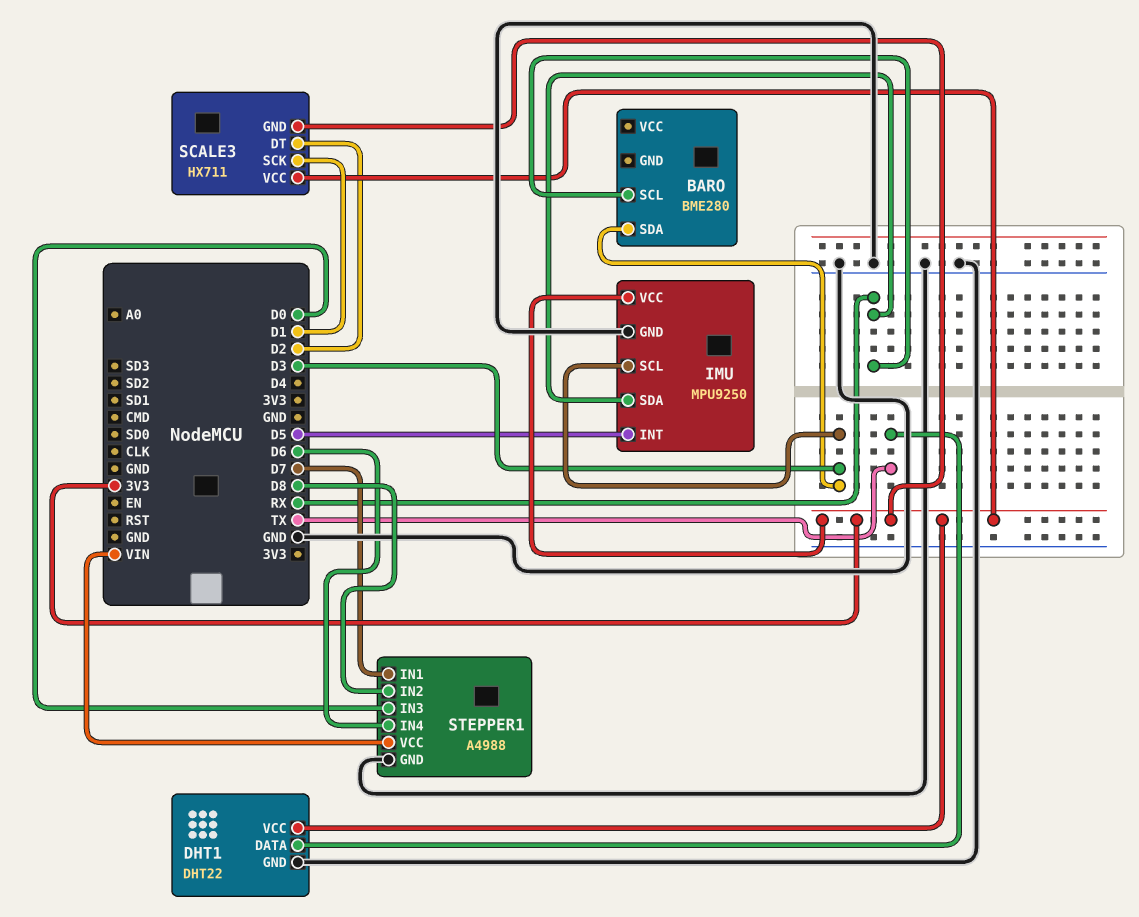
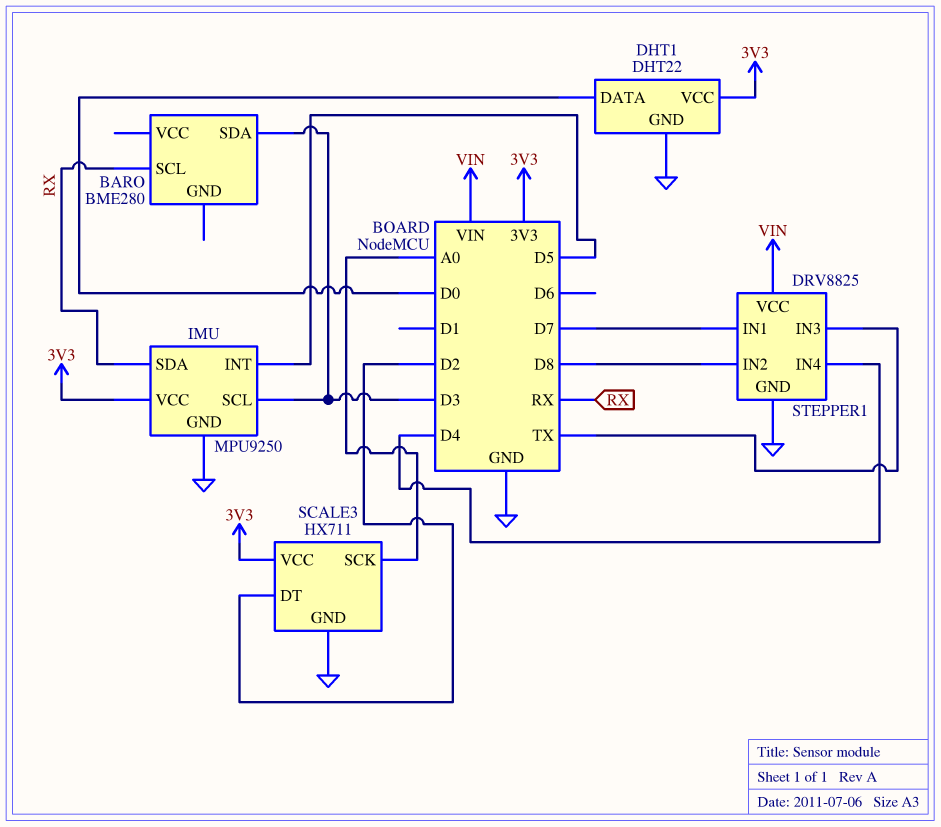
DHT1 pin DATA: TX -> D0
SCALE3 pin GND: 3V3 -> GND
SCALE3 pin SCK: D1 -> A0
STEPPER1: A4988 -> DRV8825
STEPPER1 pin IN3: D0 -> TX
STEPPER1 pin IN4: D6 -> D4

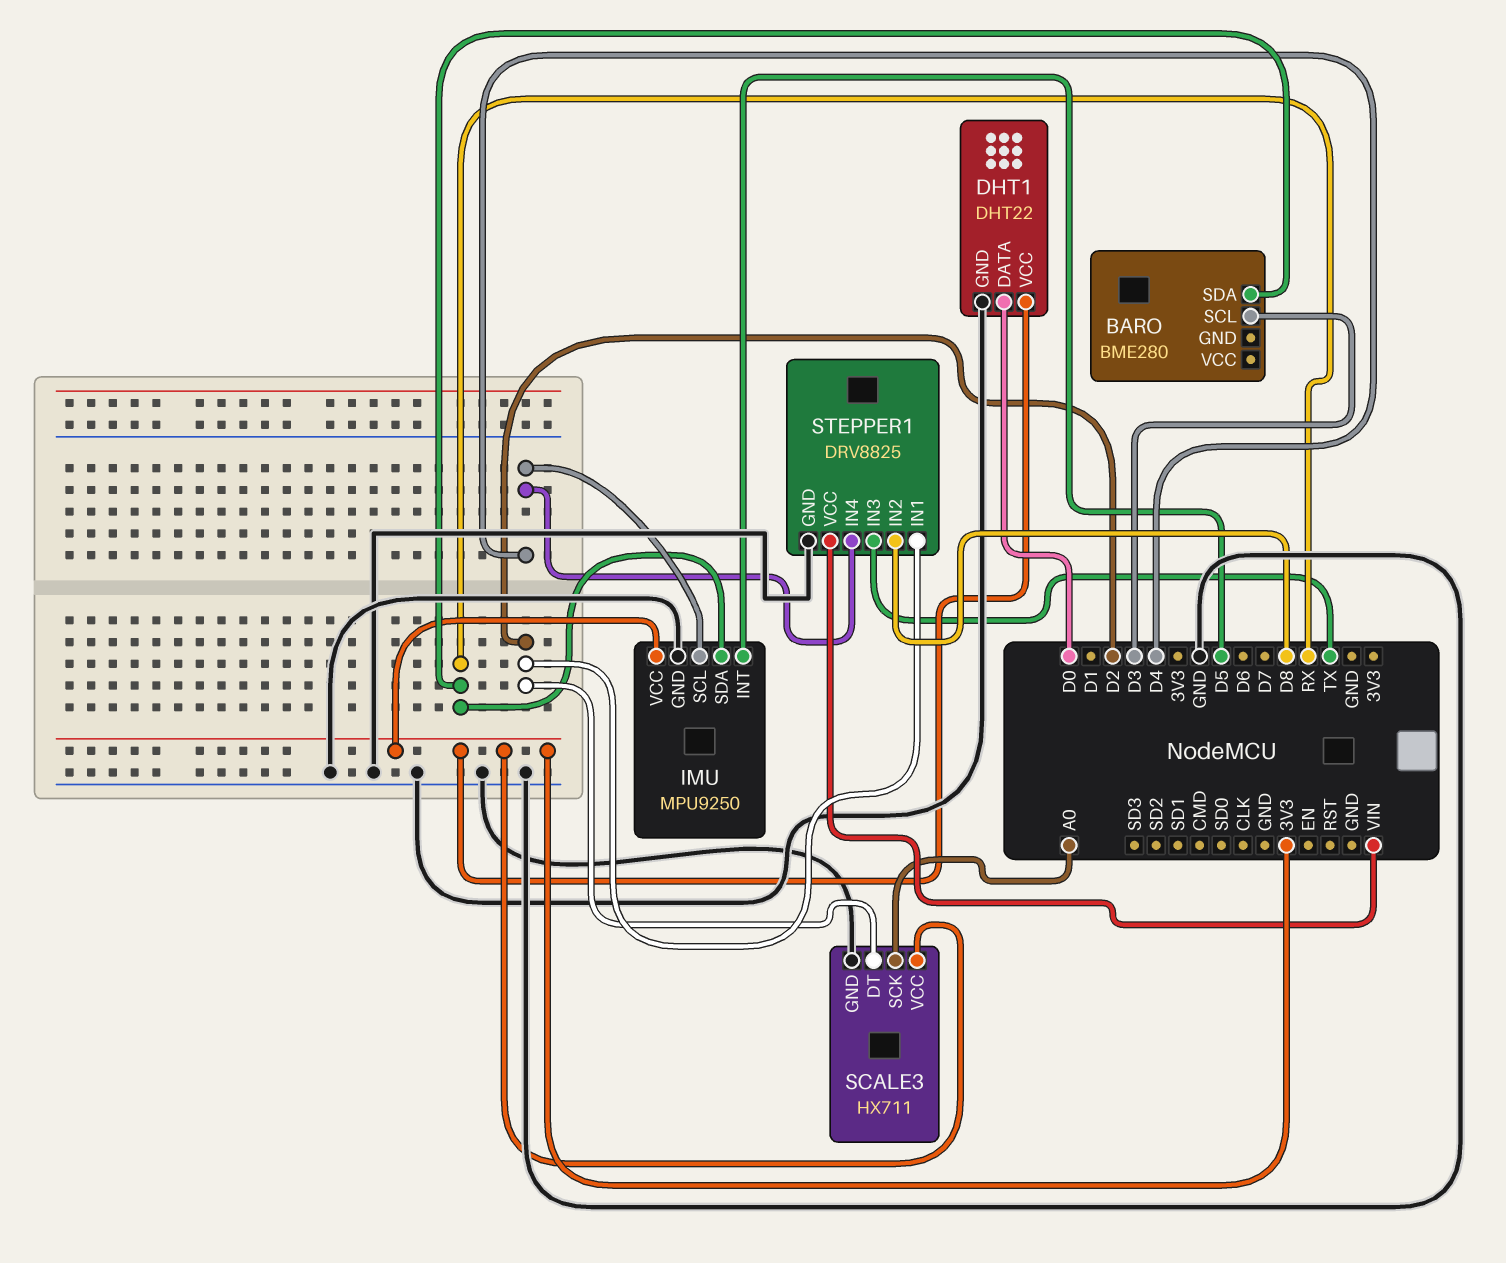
BARO pin SCL: RX -> D3
BARO pin SDA: D3 -> RX
IMU pin SCL: D3 -> D4
STEPPER1 pin IN1: D7 -> D2

